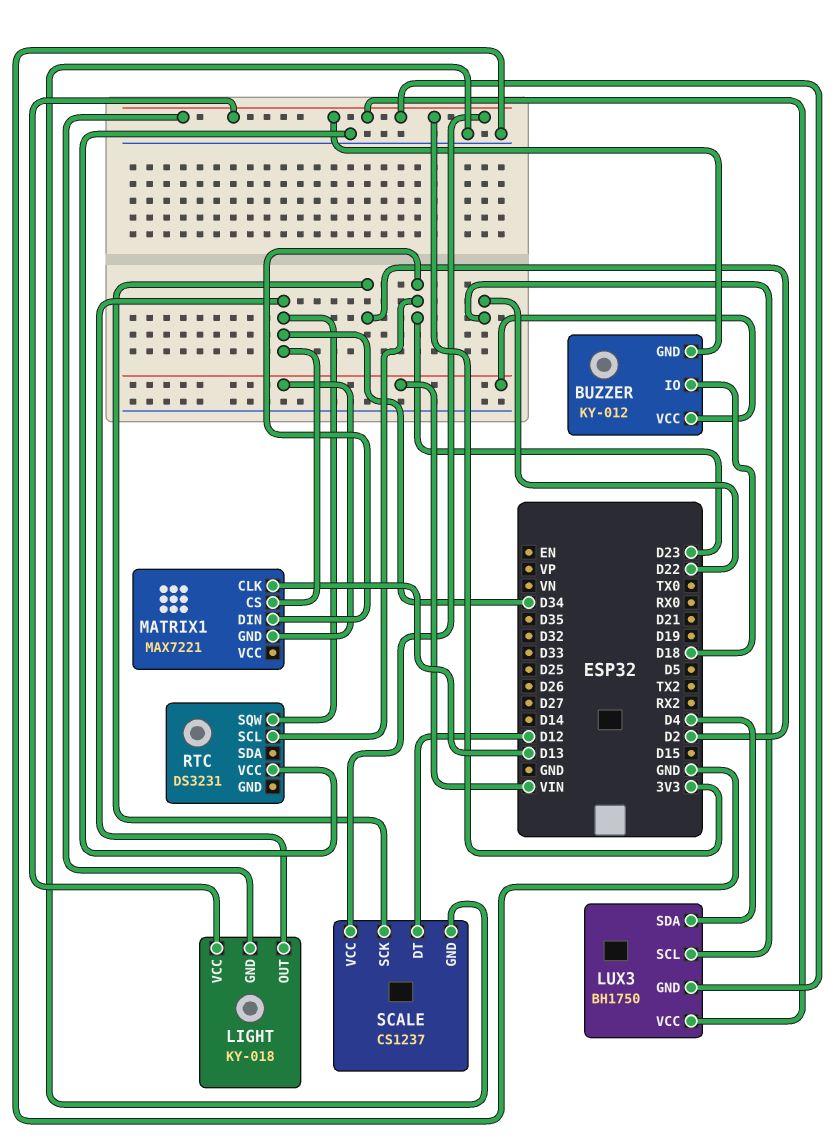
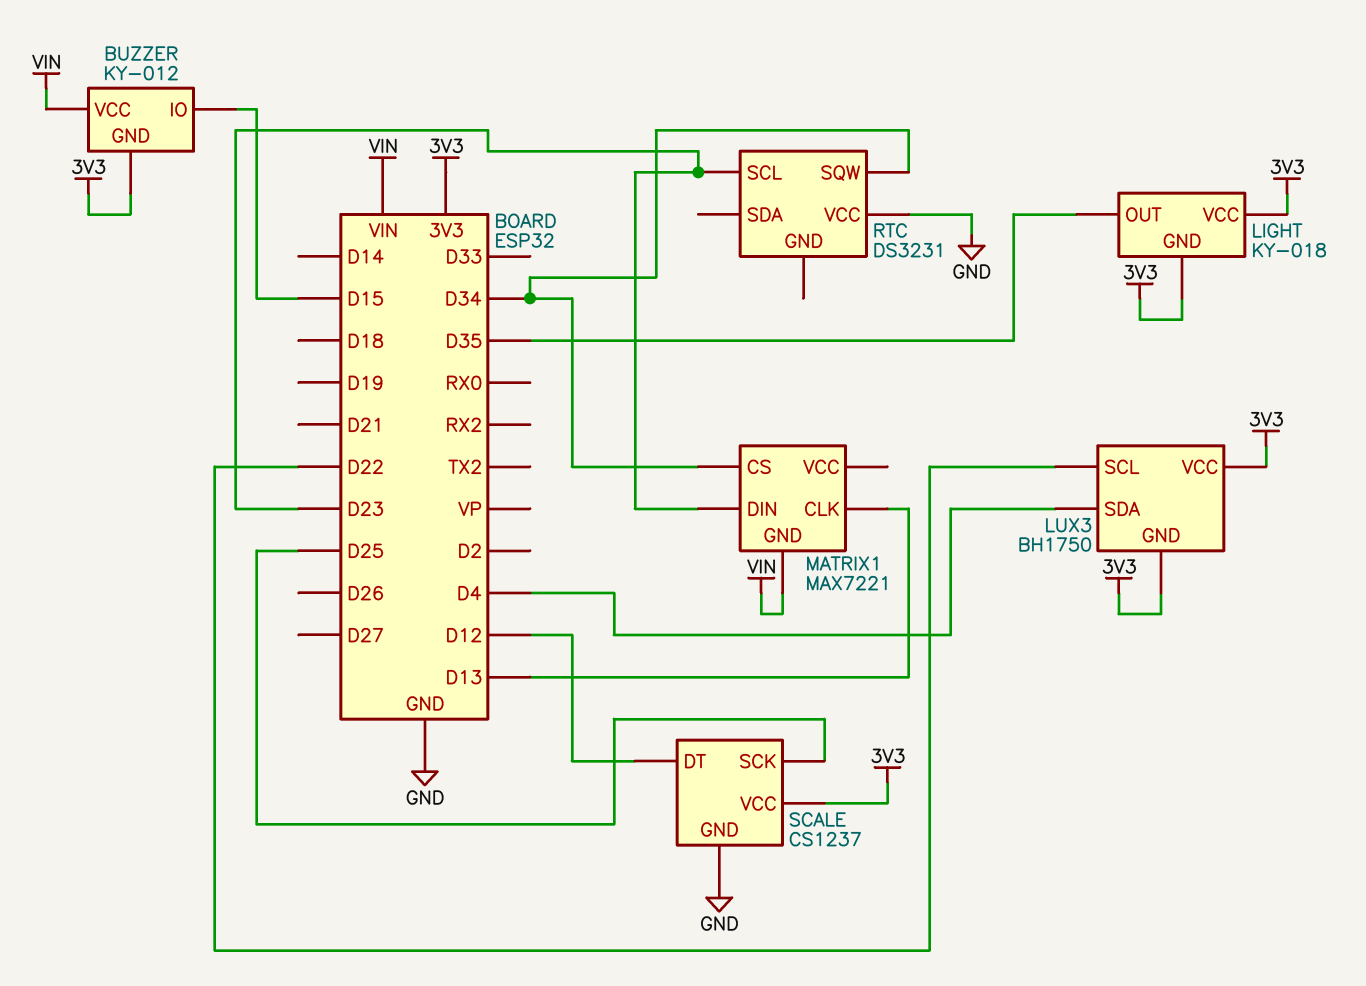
BUZZER pin IO: D18 -> D15
LIGHT pin OUT: D34 -> D35
SCALE pin SCK: D2 -> D25

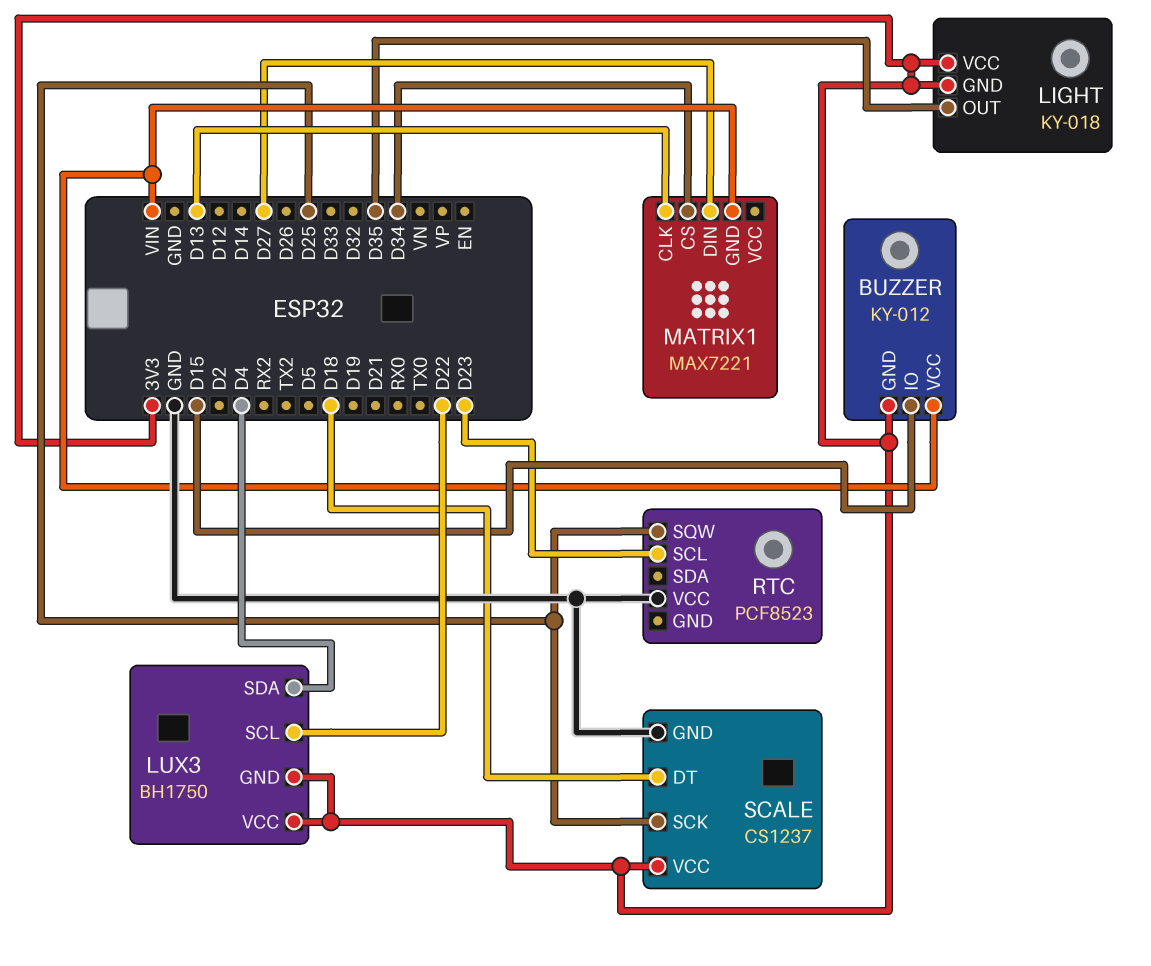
MATRIX1 pin DIN: D23 -> D27
RTC: DS3231 -> PCF8523
RTC pin SQW: D34 -> D25
SCALE pin DT: D12 -> D18

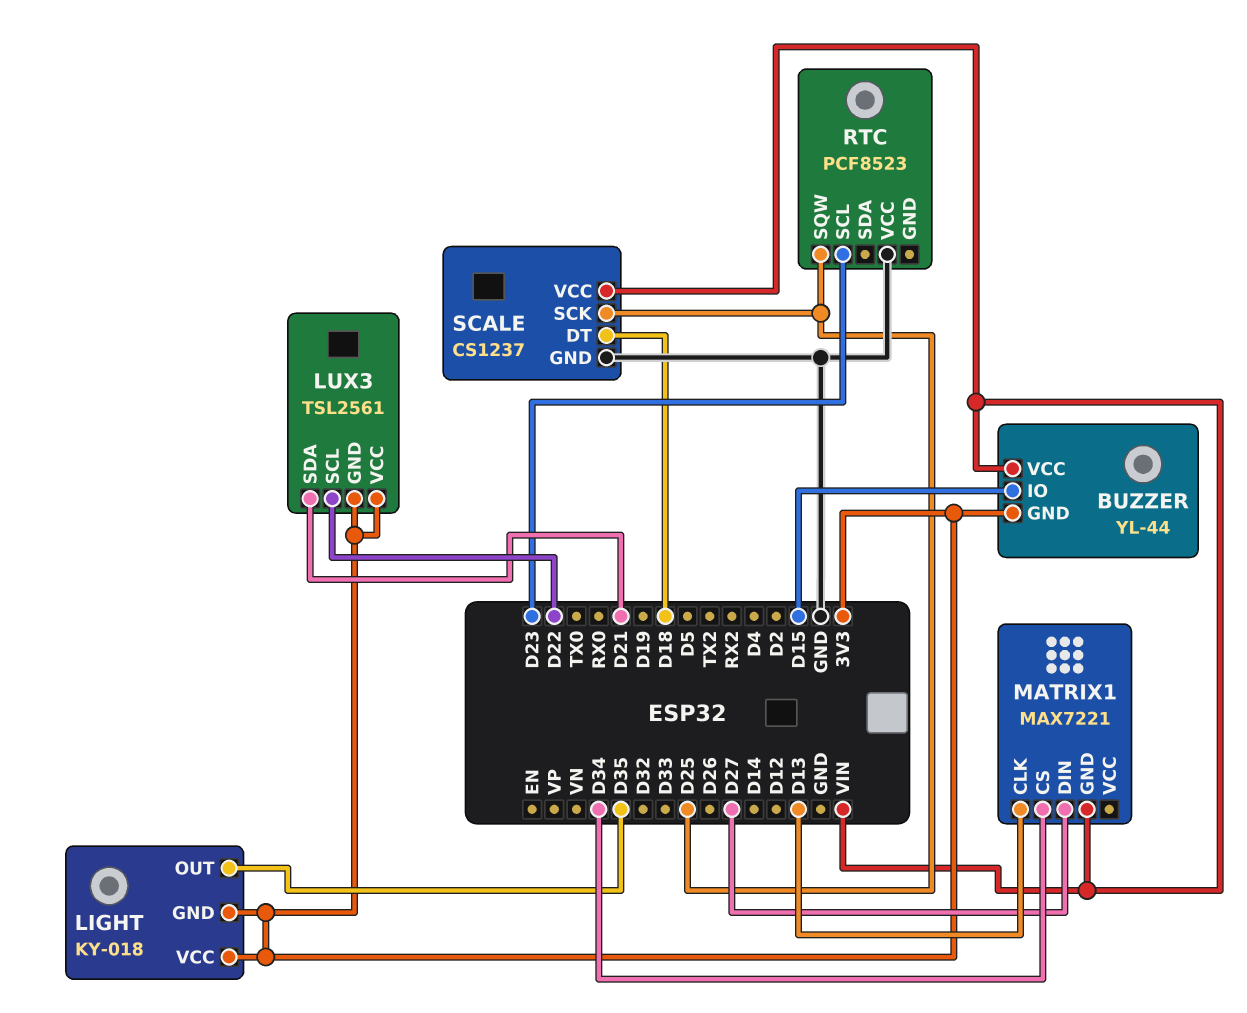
BUZZER: KY-012 -> YL-44
LUX3: BH1750 -> TSL2561
LUX3 pin SDA: D4 -> D21
SCALE pin VCC: 3V3 -> VIN

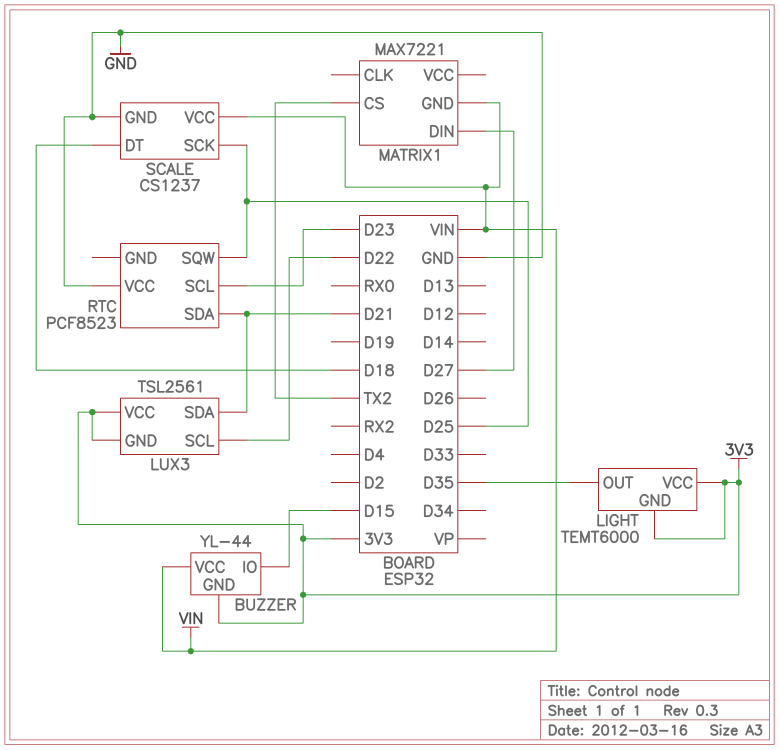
LIGHT: KY-018 -> TEMT6000
MATRIX1 pin CLK: D13 -> none
MATRIX1 pin CS: D34 -> TX2
RTC pin SDA: none -> D21

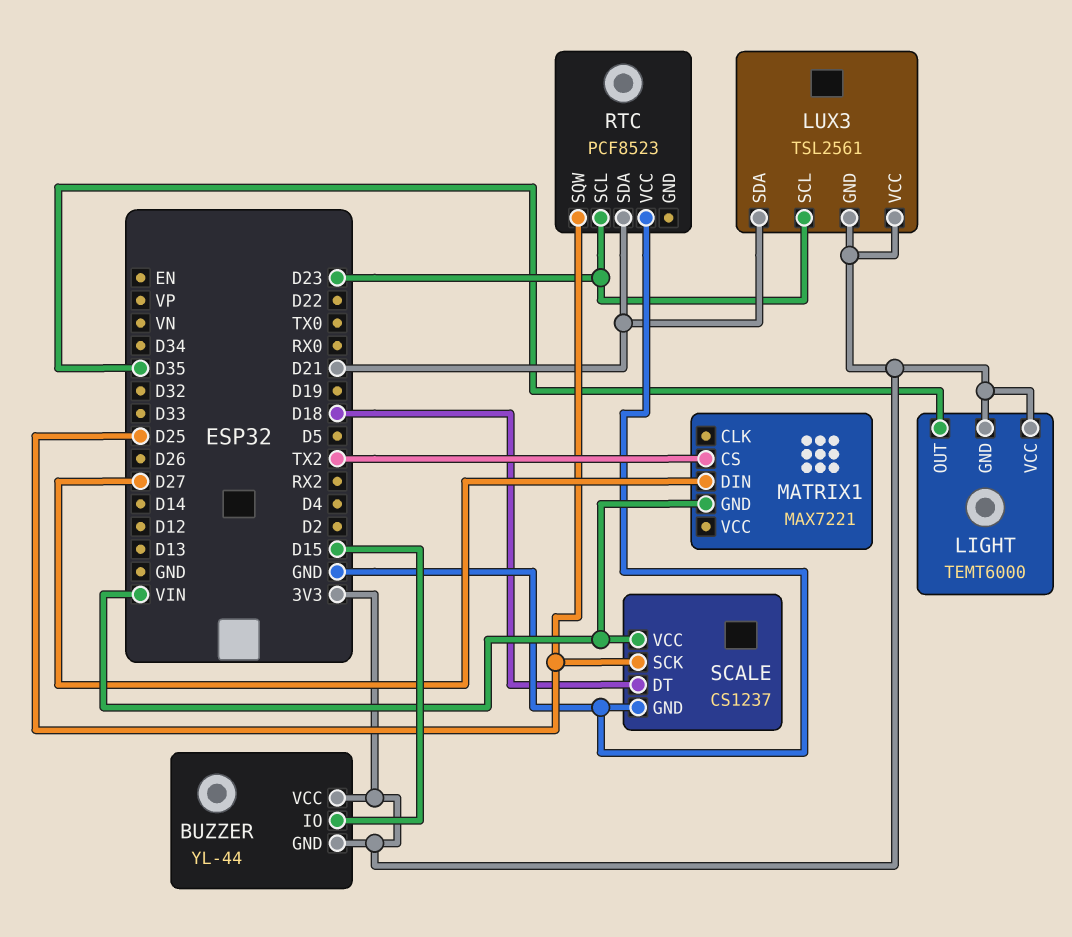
BUZZER pin VCC: VIN -> 3V3
LUX3 pin SCL: D22 -> D23

